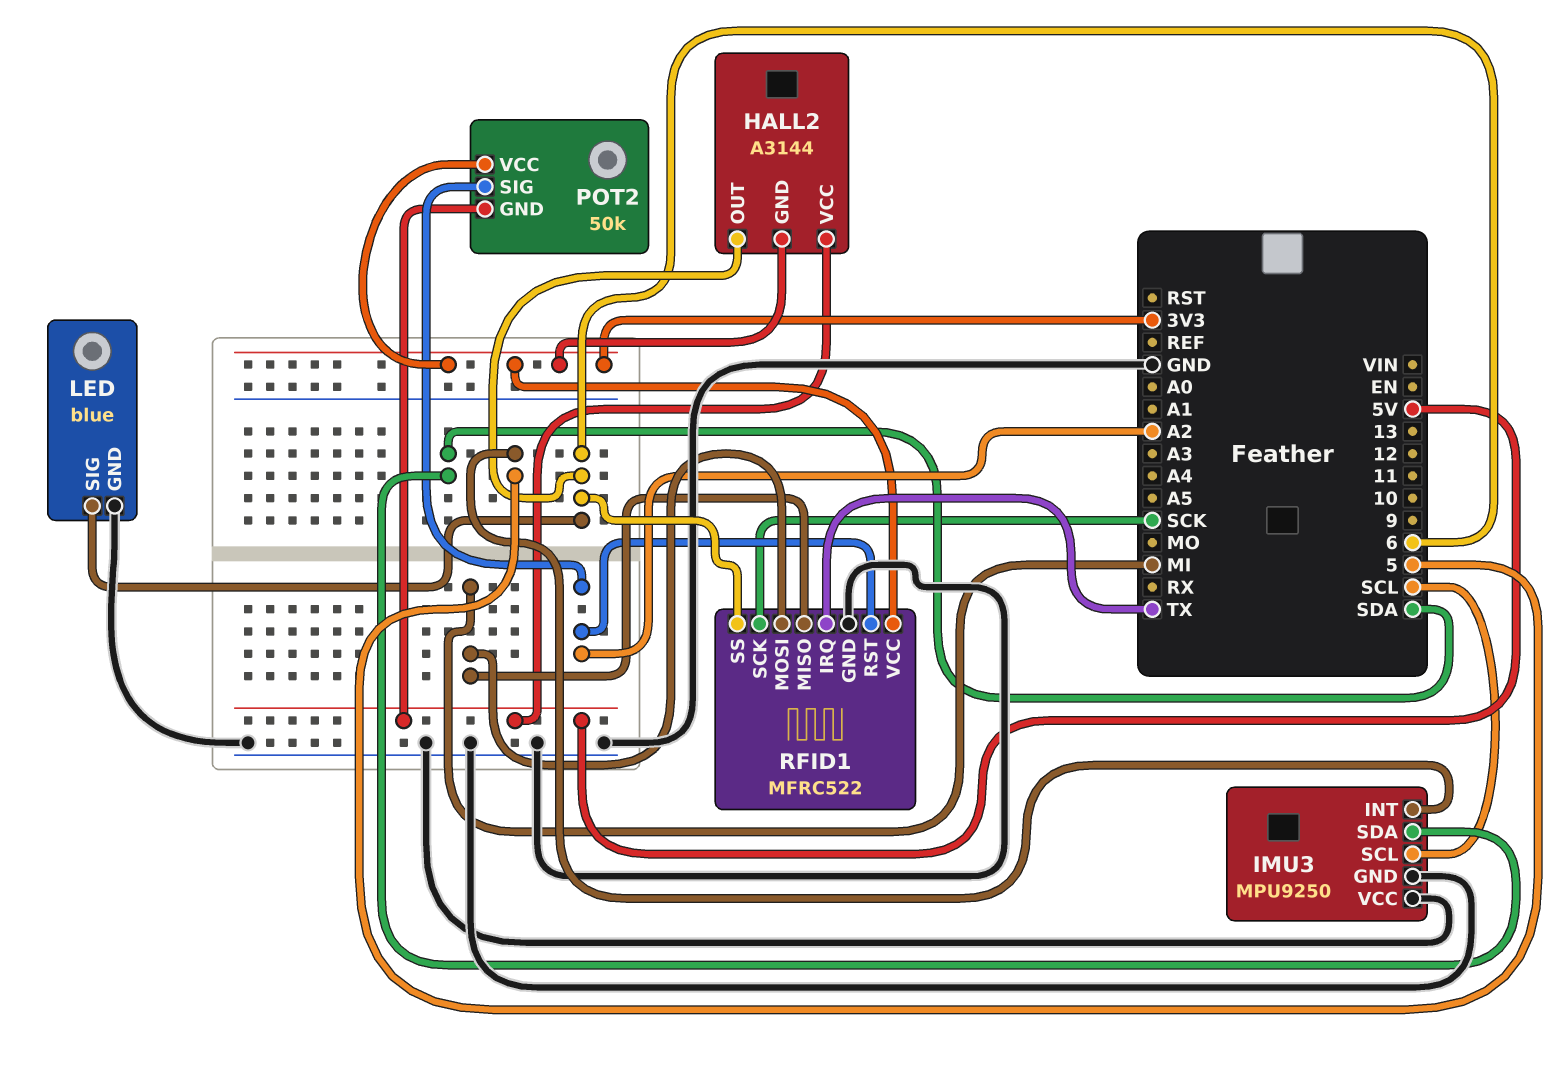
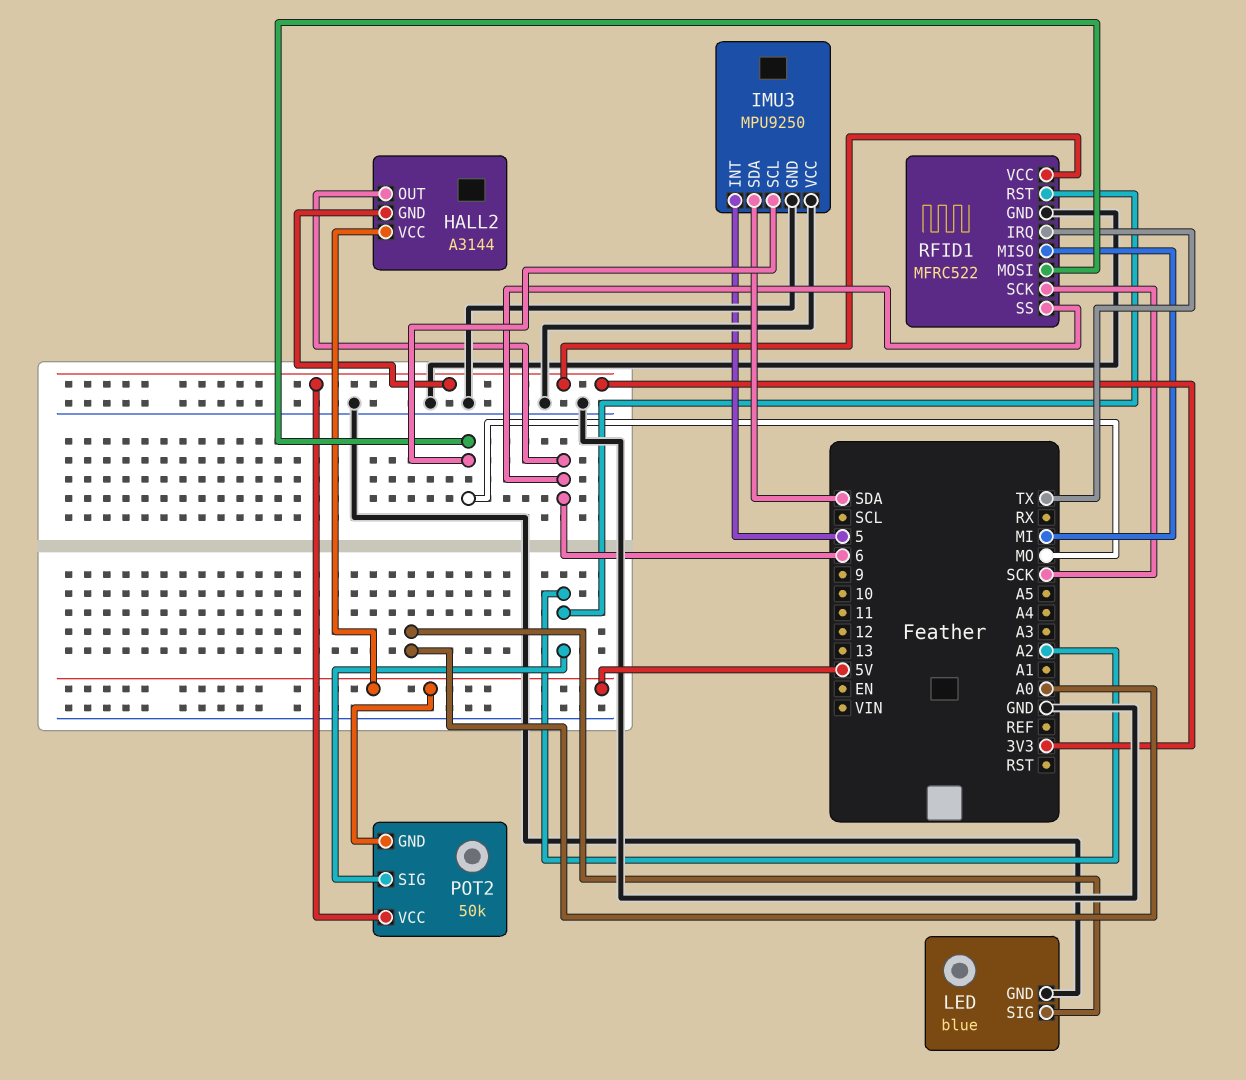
IMU3 pin SCL: SCL -> MO
LED pin SIG: 6 -> A0
RFID1 pin MOSI: MI -> MO

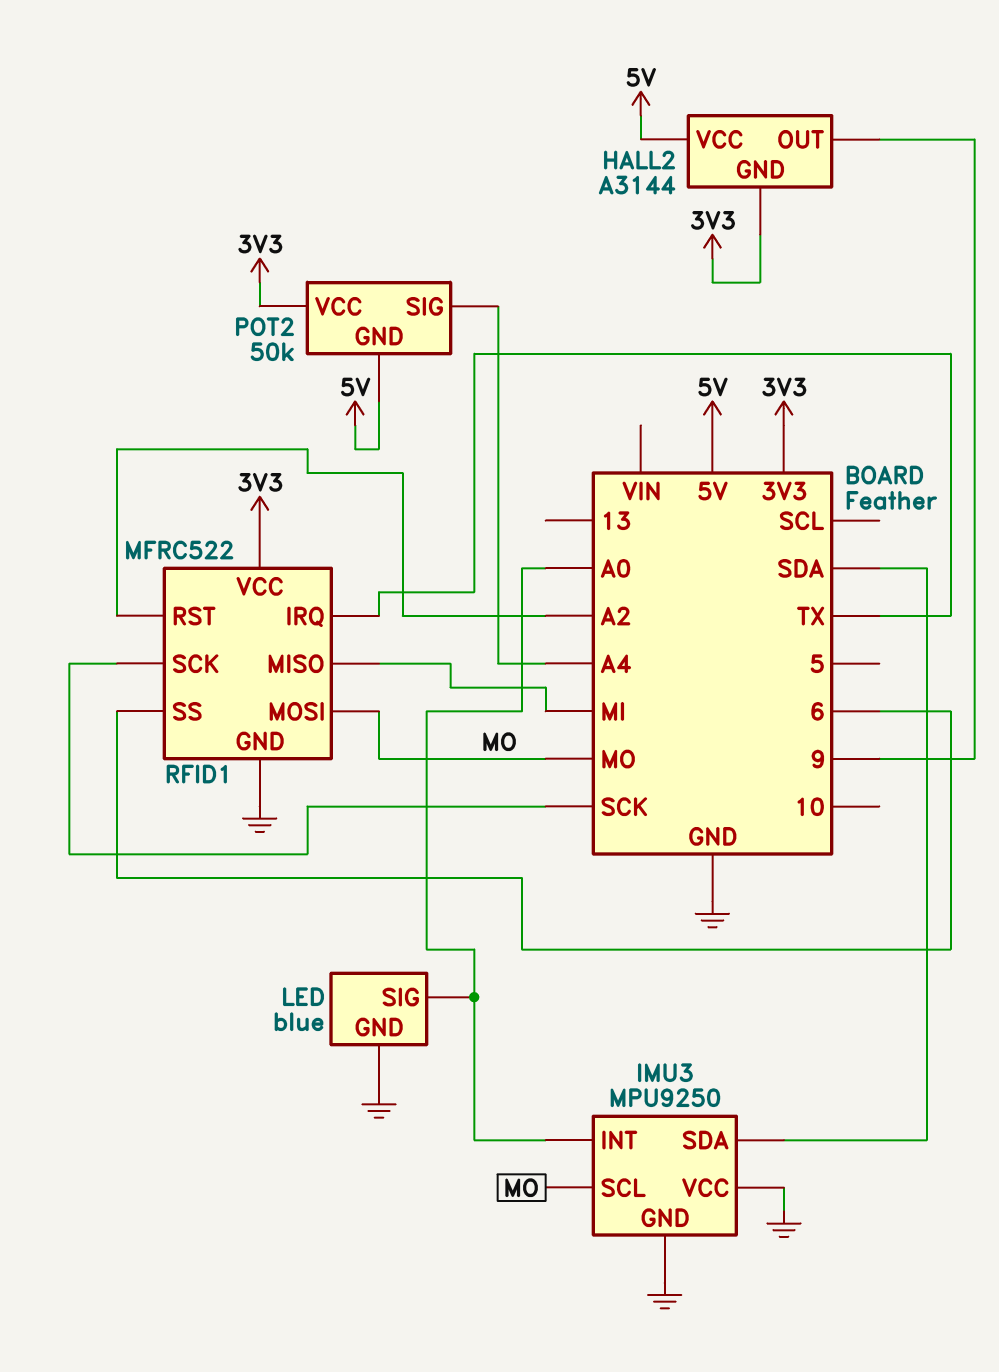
HALL2 pin OUT: 6 -> 9
IMU3 pin INT: 5 -> A0
POT2 pin SIG: A2 -> A4

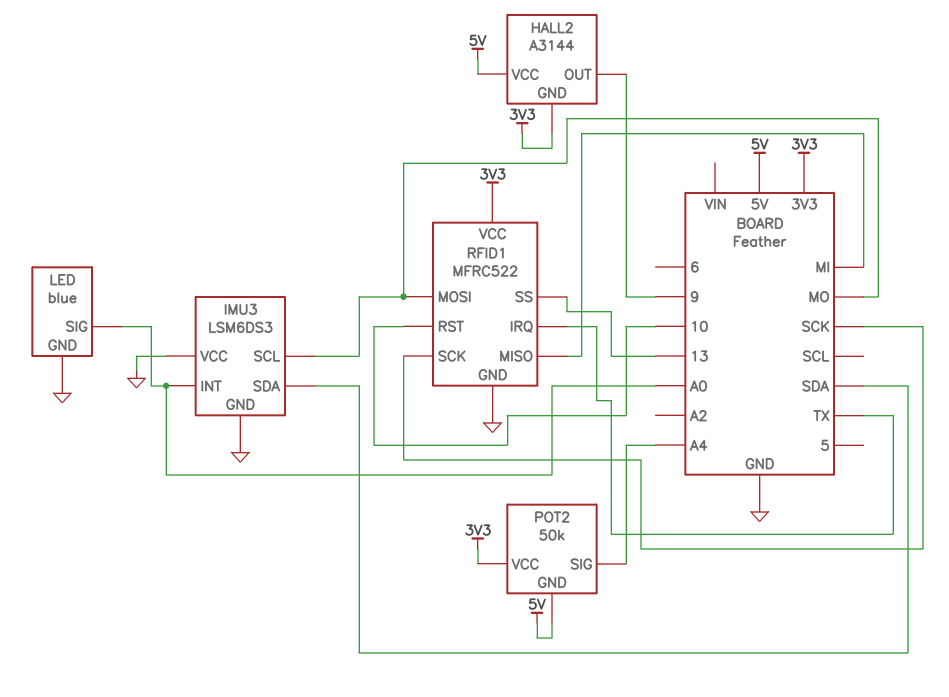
IMU3: MPU9250 -> LSM6DS3
RFID1 pin RST: A2 -> 10
RFID1 pin SS: 6 -> 13

